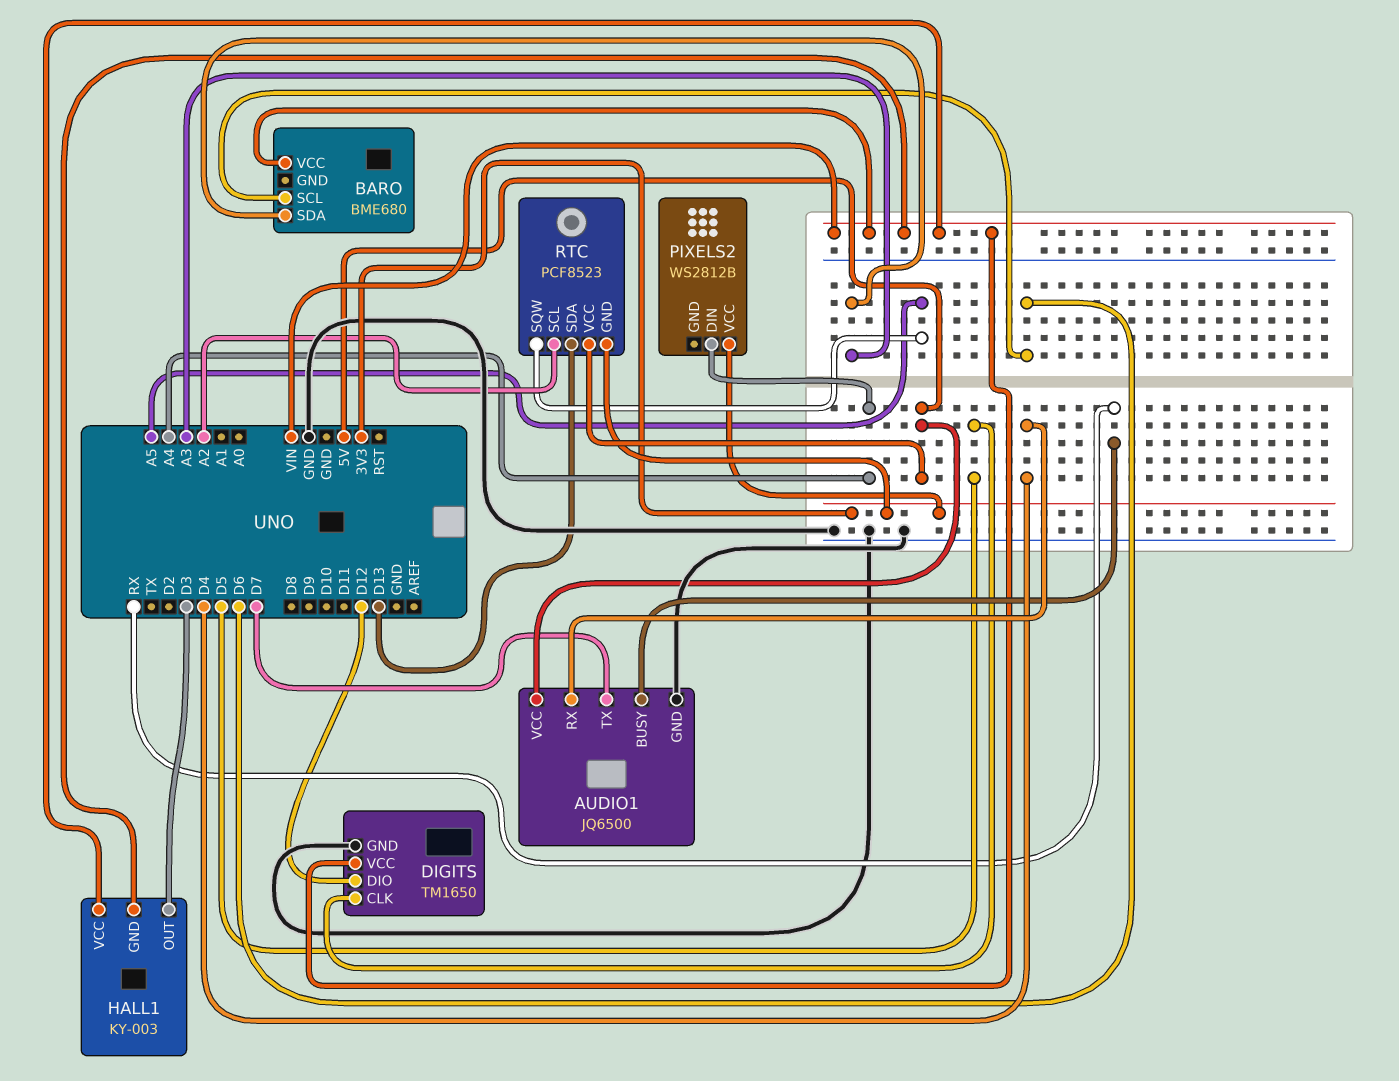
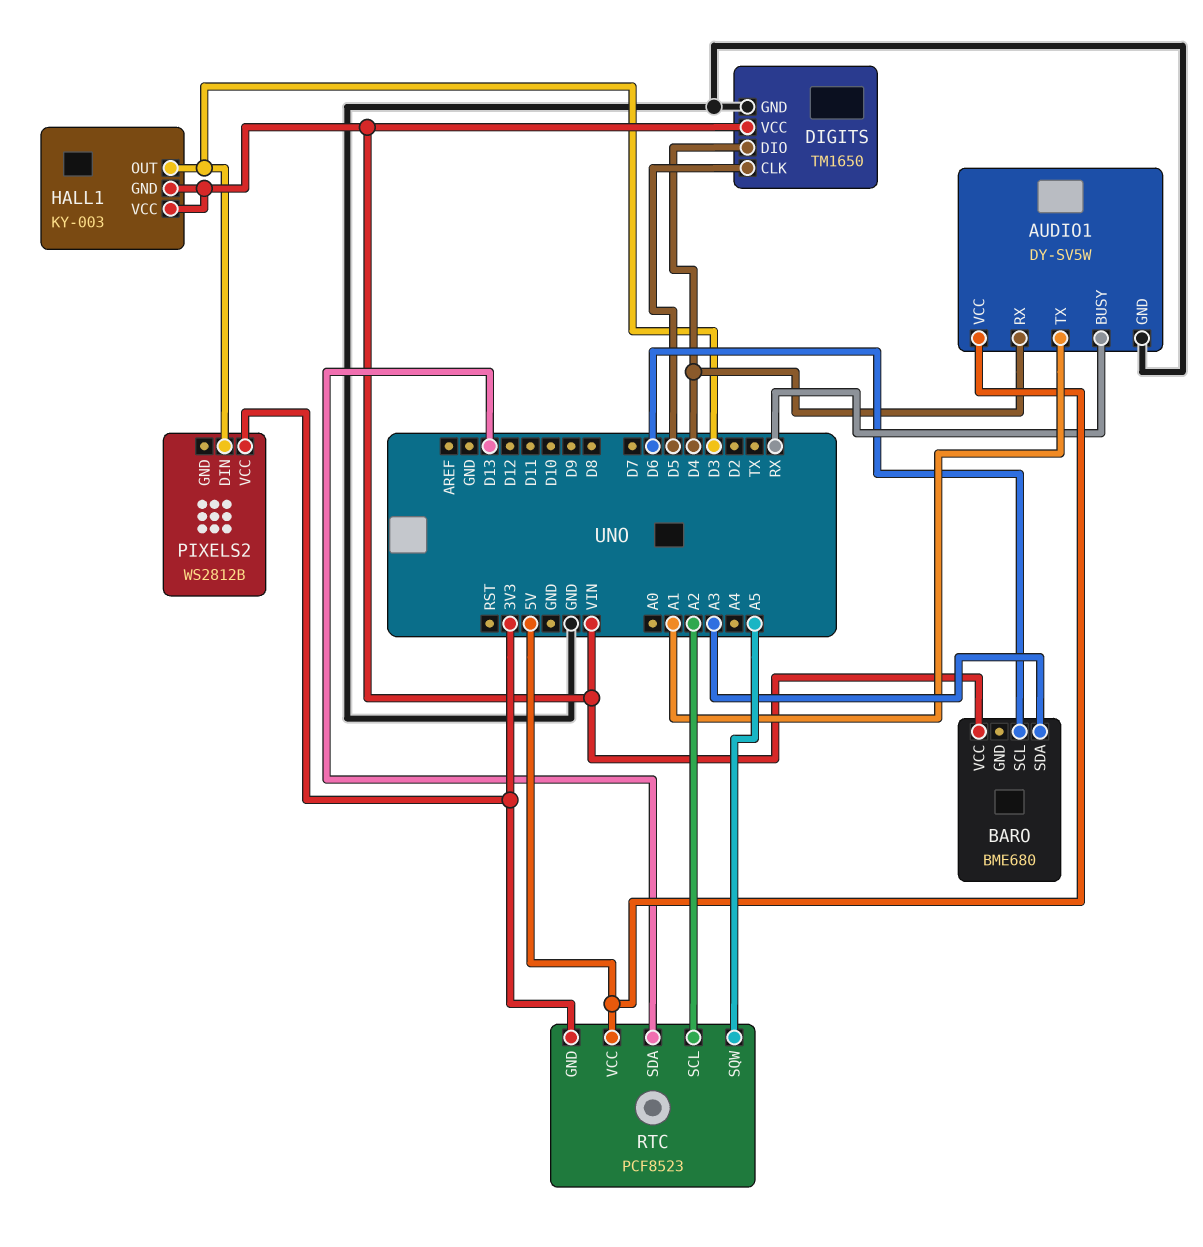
AUDIO1: JQ6500 -> DY-SV5W
AUDIO1 pin TX: D7 -> A1
DIGITS pin DIO: D12 -> D4
PIXELS2 pin DIN: A4 -> D3

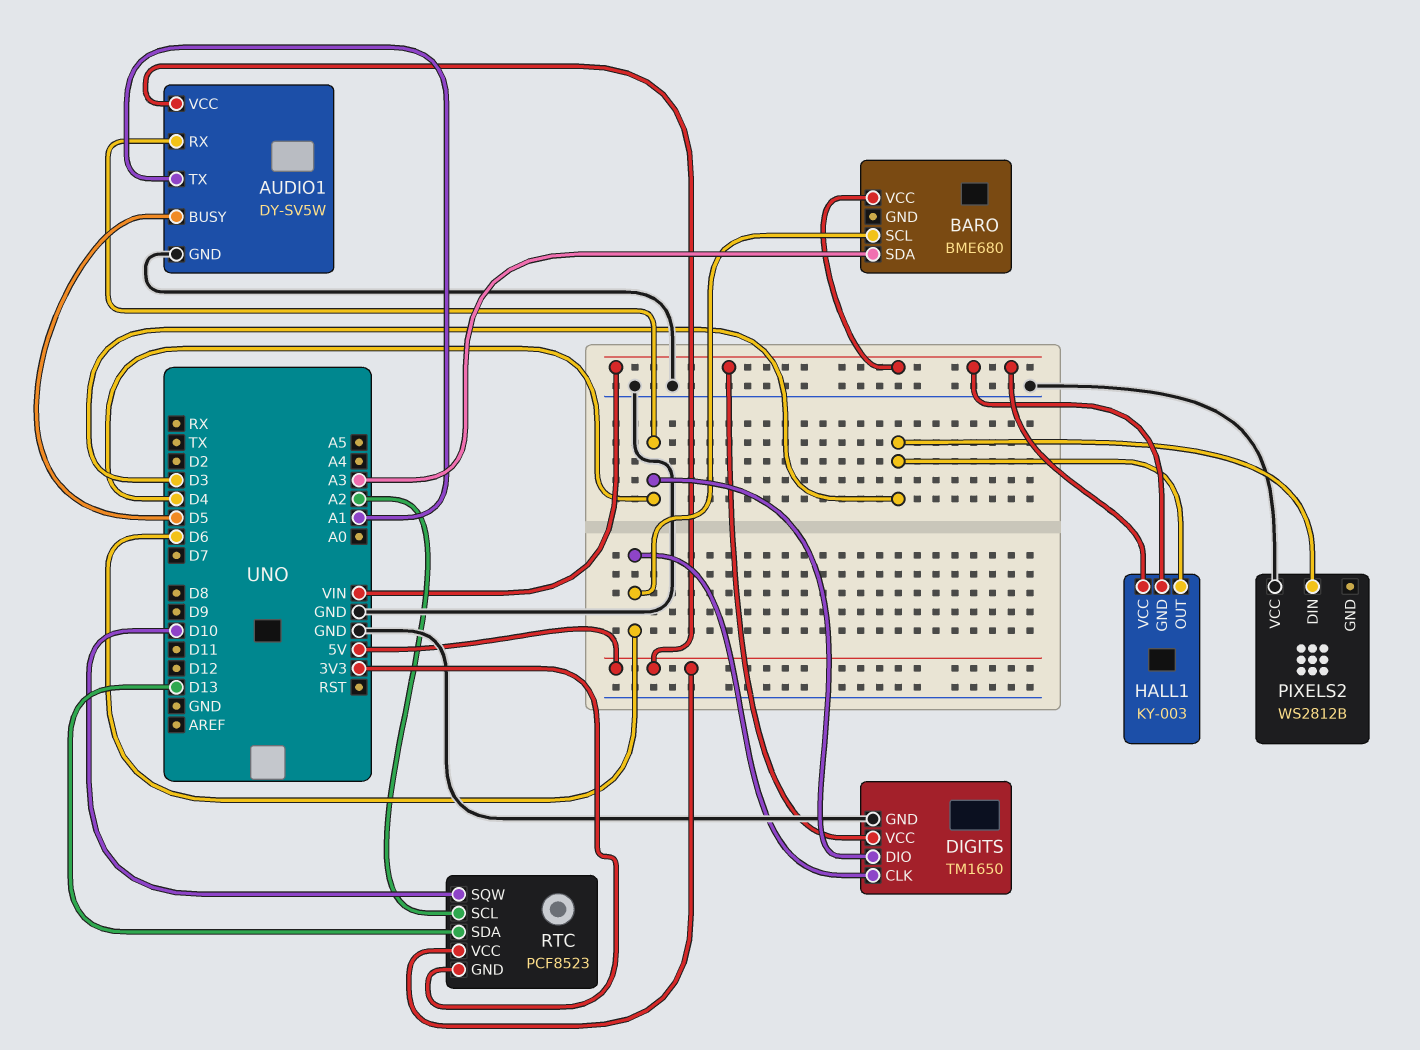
AUDIO1 pin BUSY: RX -> D5
DIGITS pin CLK: D5 -> D6
PIXELS2 pin VCC: 3V3 -> GND
RTC pin SQW: A5 -> D10

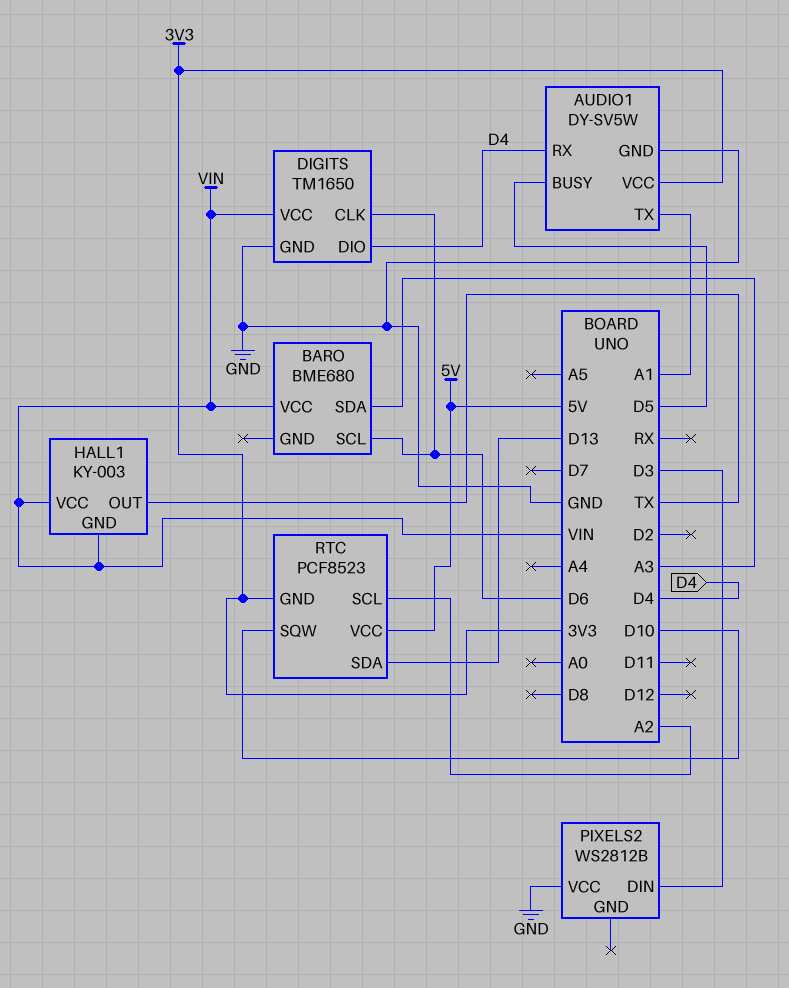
AUDIO1 pin VCC: 5V -> 3V3
HALL1 pin OUT: D3 -> TX

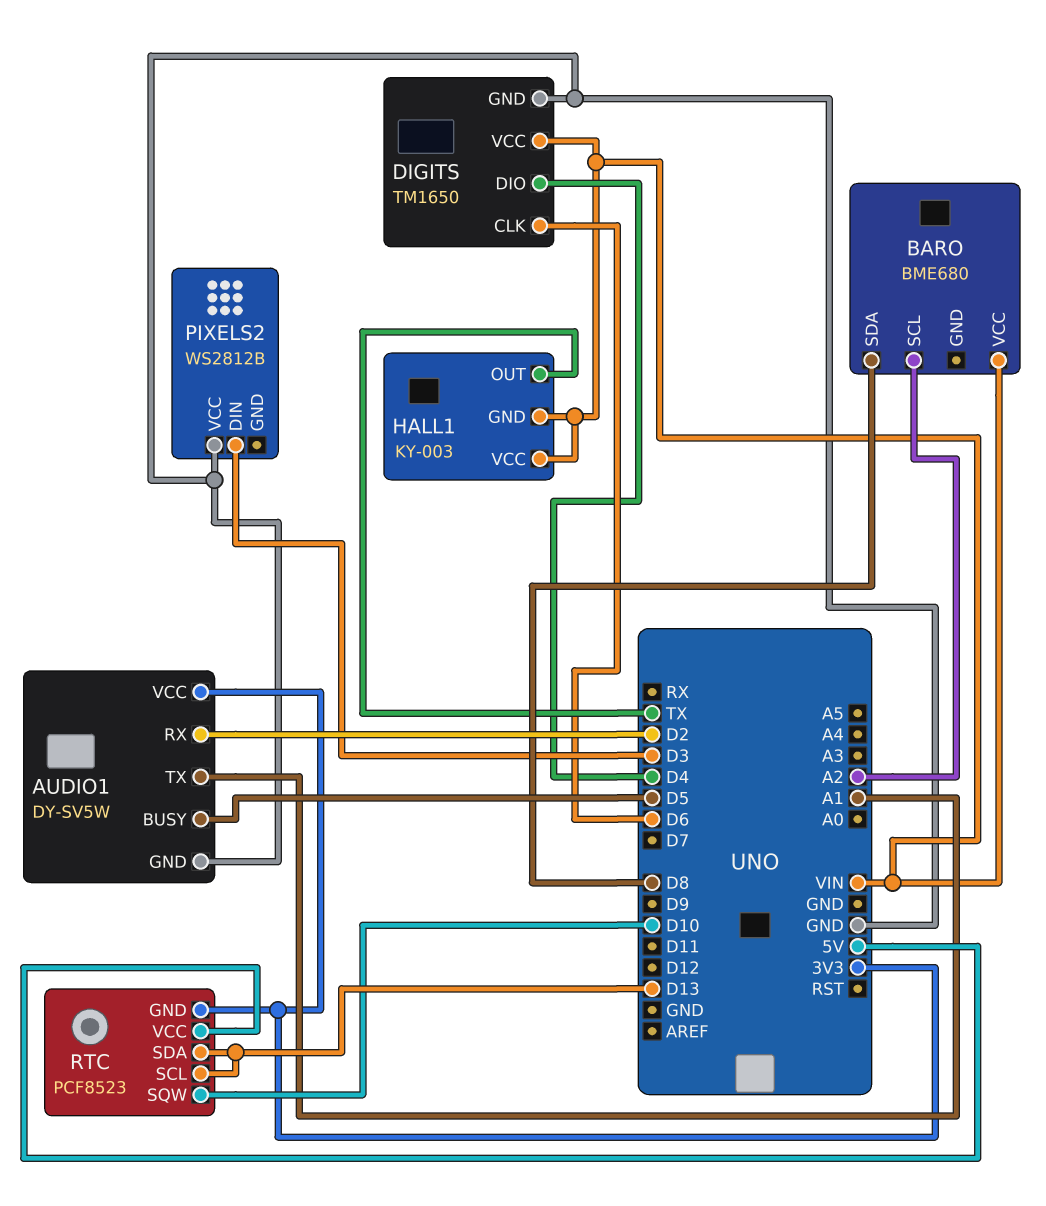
AUDIO1 pin RX: D4 -> D2
BARO pin SCL: D6 -> A2
BARO pin SDA: A3 -> D8
RTC pin SCL: A2 -> D13

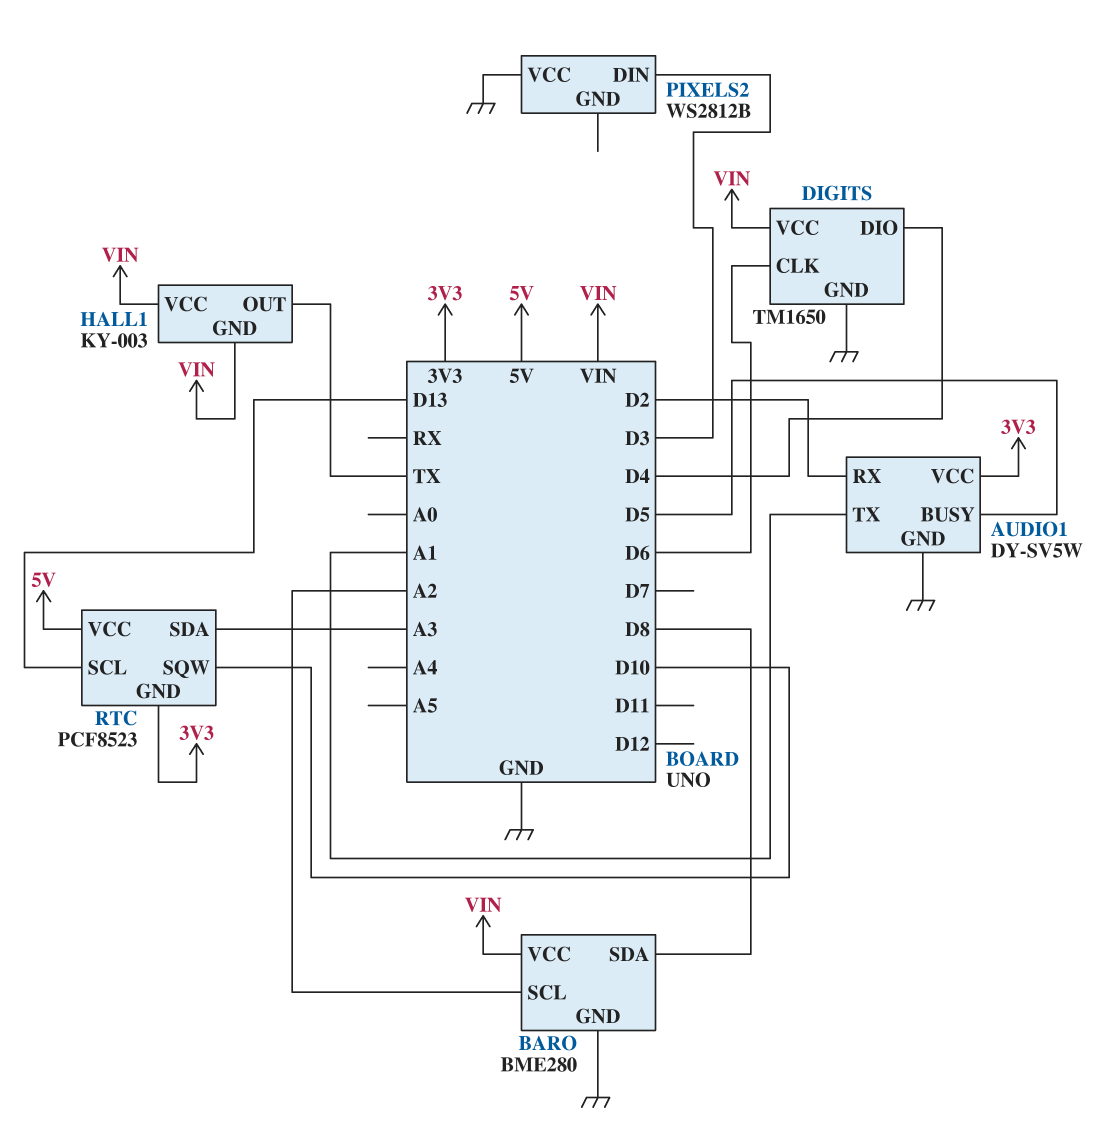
BARO: BME680 -> BME280
BARO pin GND: none -> GND
RTC pin SDA: D13 -> A3

